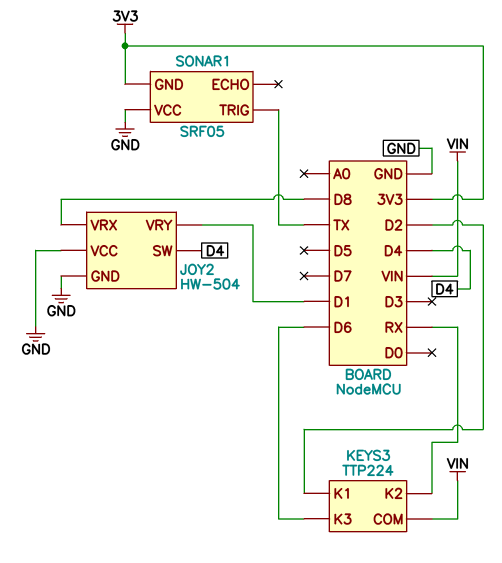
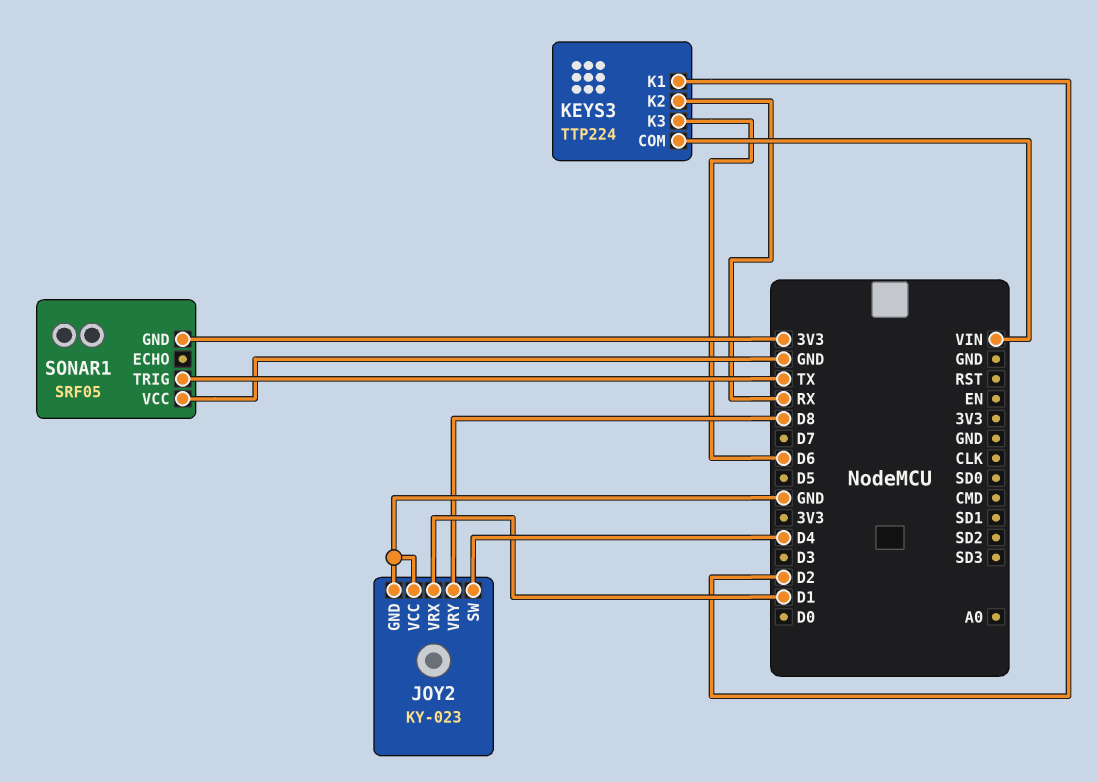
JOY2: HW-504 -> KY-023
JOY2 pin VRX: D8 -> D1
JOY2 pin VRY: D1 -> D8

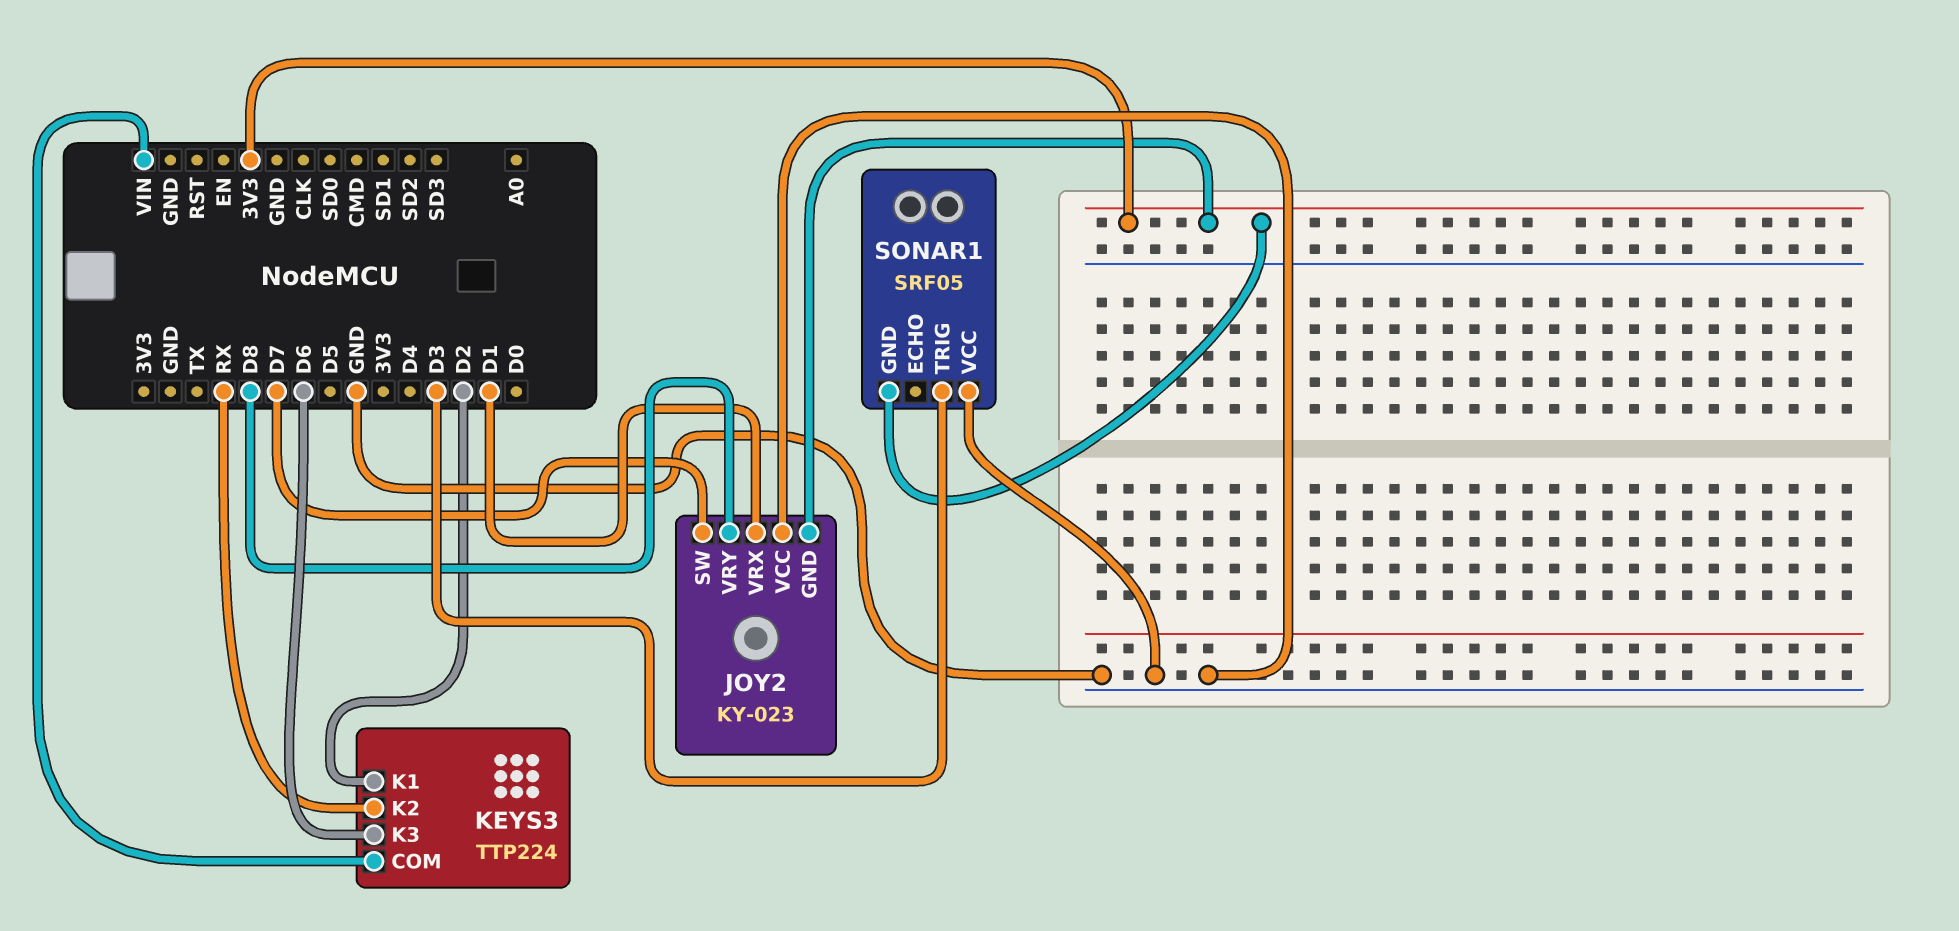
JOY2 pin GND: GND -> 3V3
JOY2 pin SW: D4 -> D7
SONAR1 pin TRIG: TX -> D3

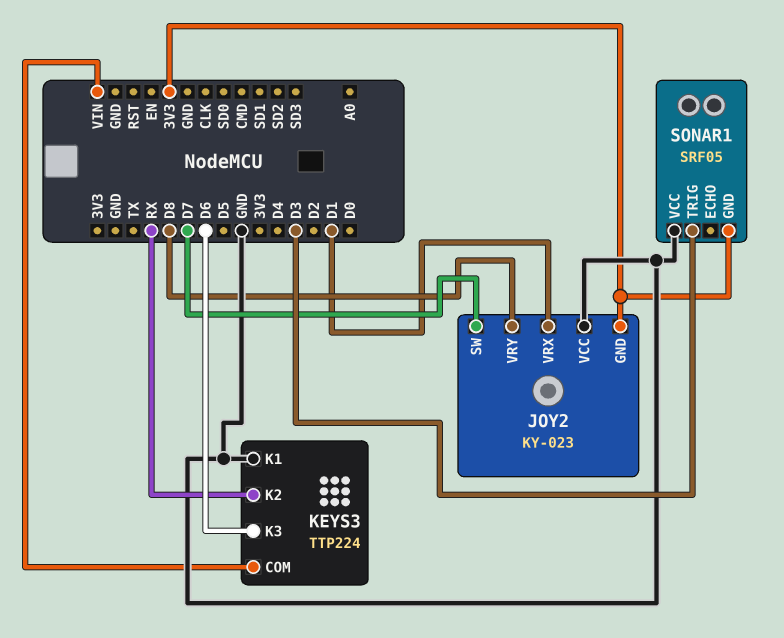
KEYS3 pin K1: D2 -> GND

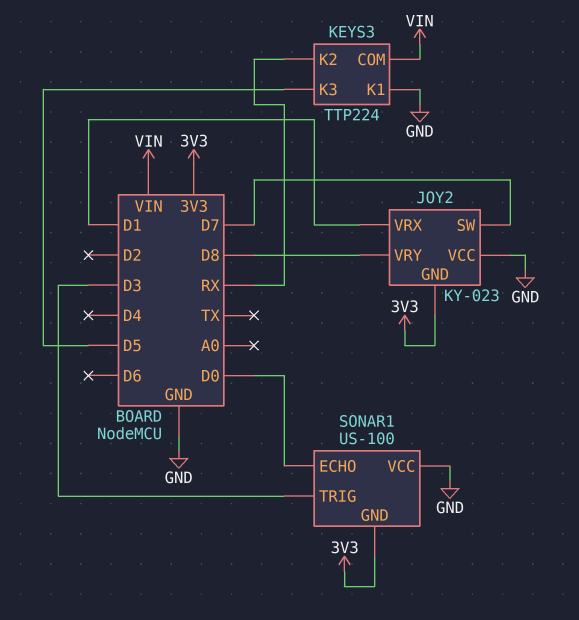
KEYS3 pin K3: D6 -> D5
SONAR1: SRF05 -> US-100
SONAR1 pin ECHO: none -> D0

